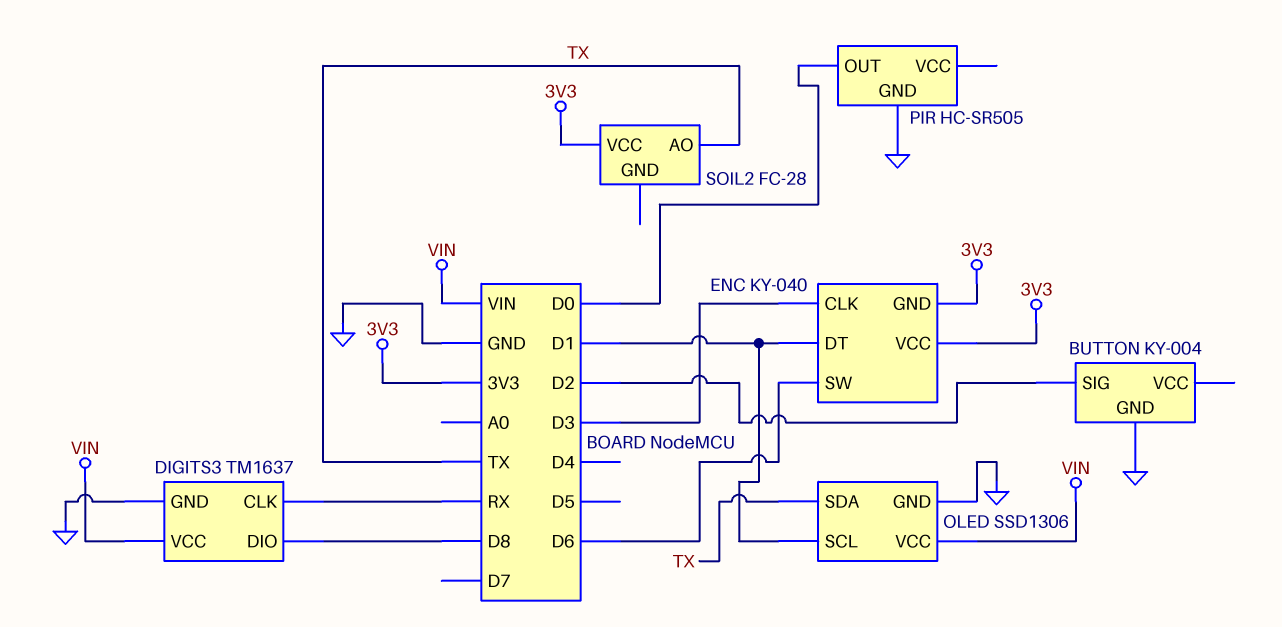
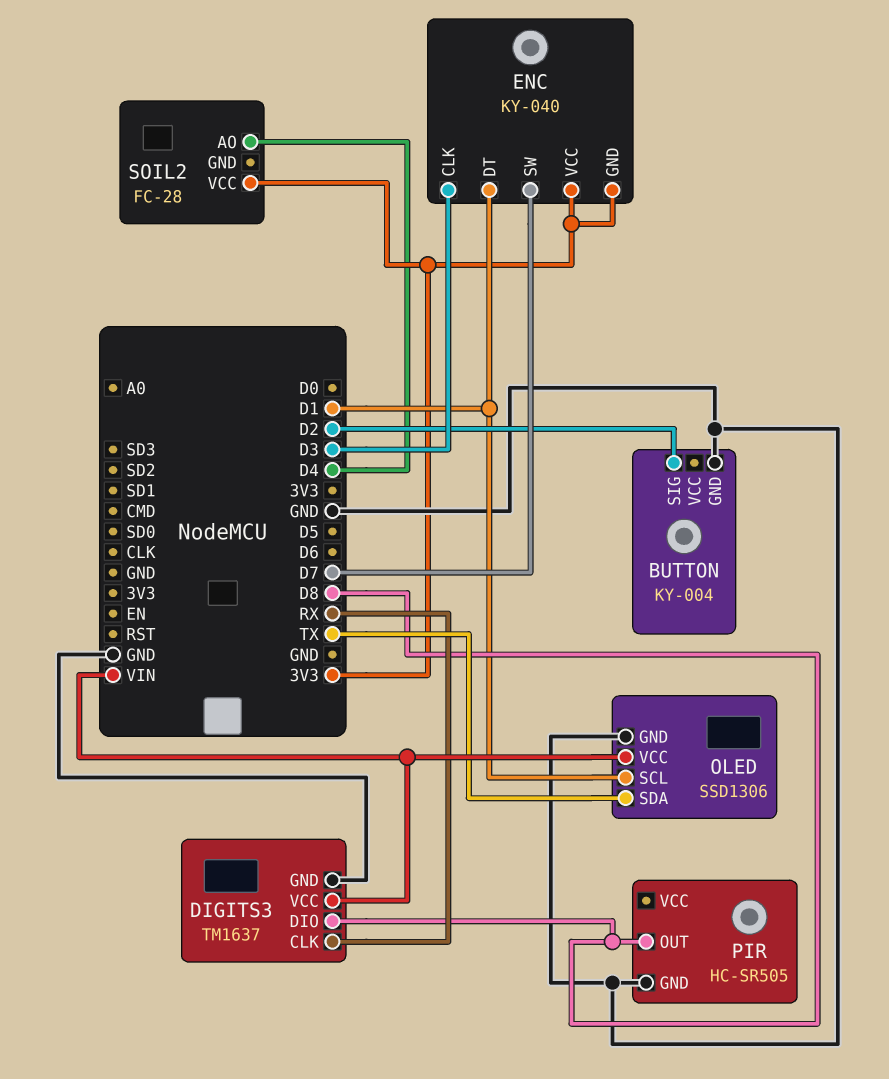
ENC pin SW: D6 -> D7
PIR pin OUT: D0 -> D8
SOIL2 pin AO: TX -> D4

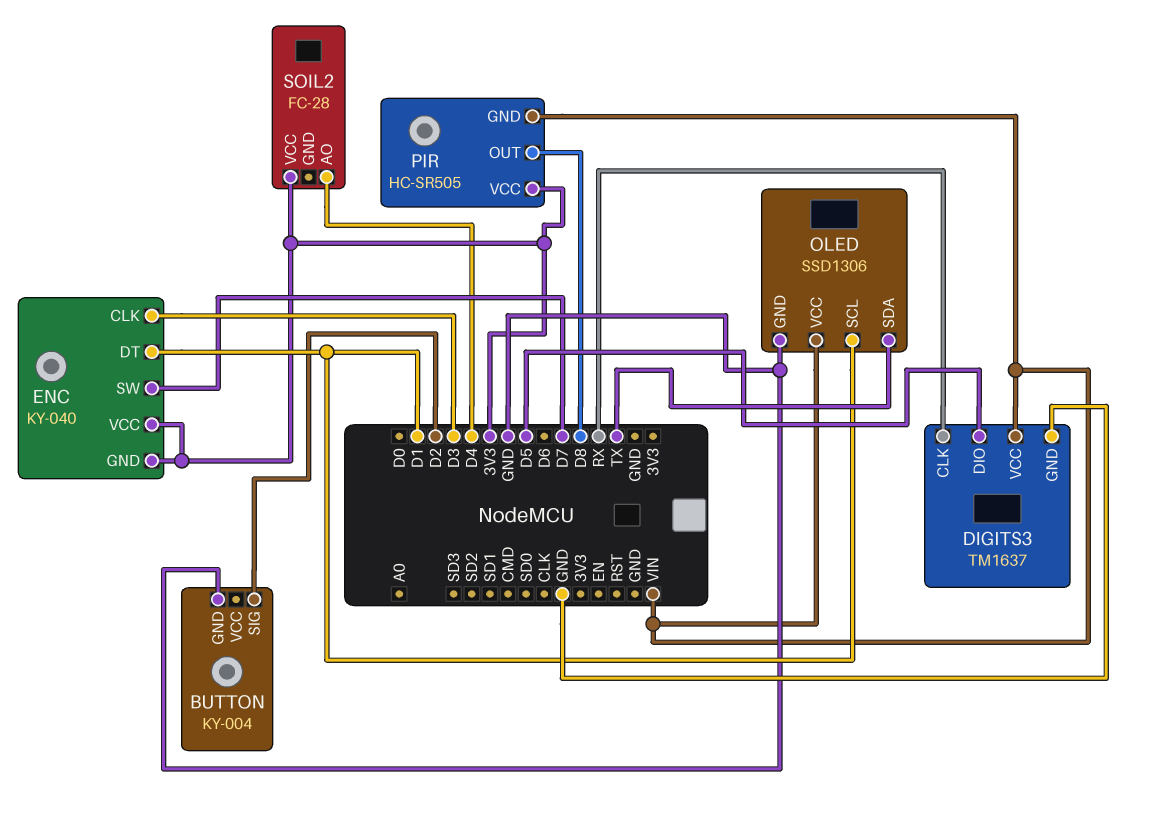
DIGITS3 pin DIO: D8 -> D5
PIR pin GND: GND -> VIN
PIR pin VCC: none -> 3V3

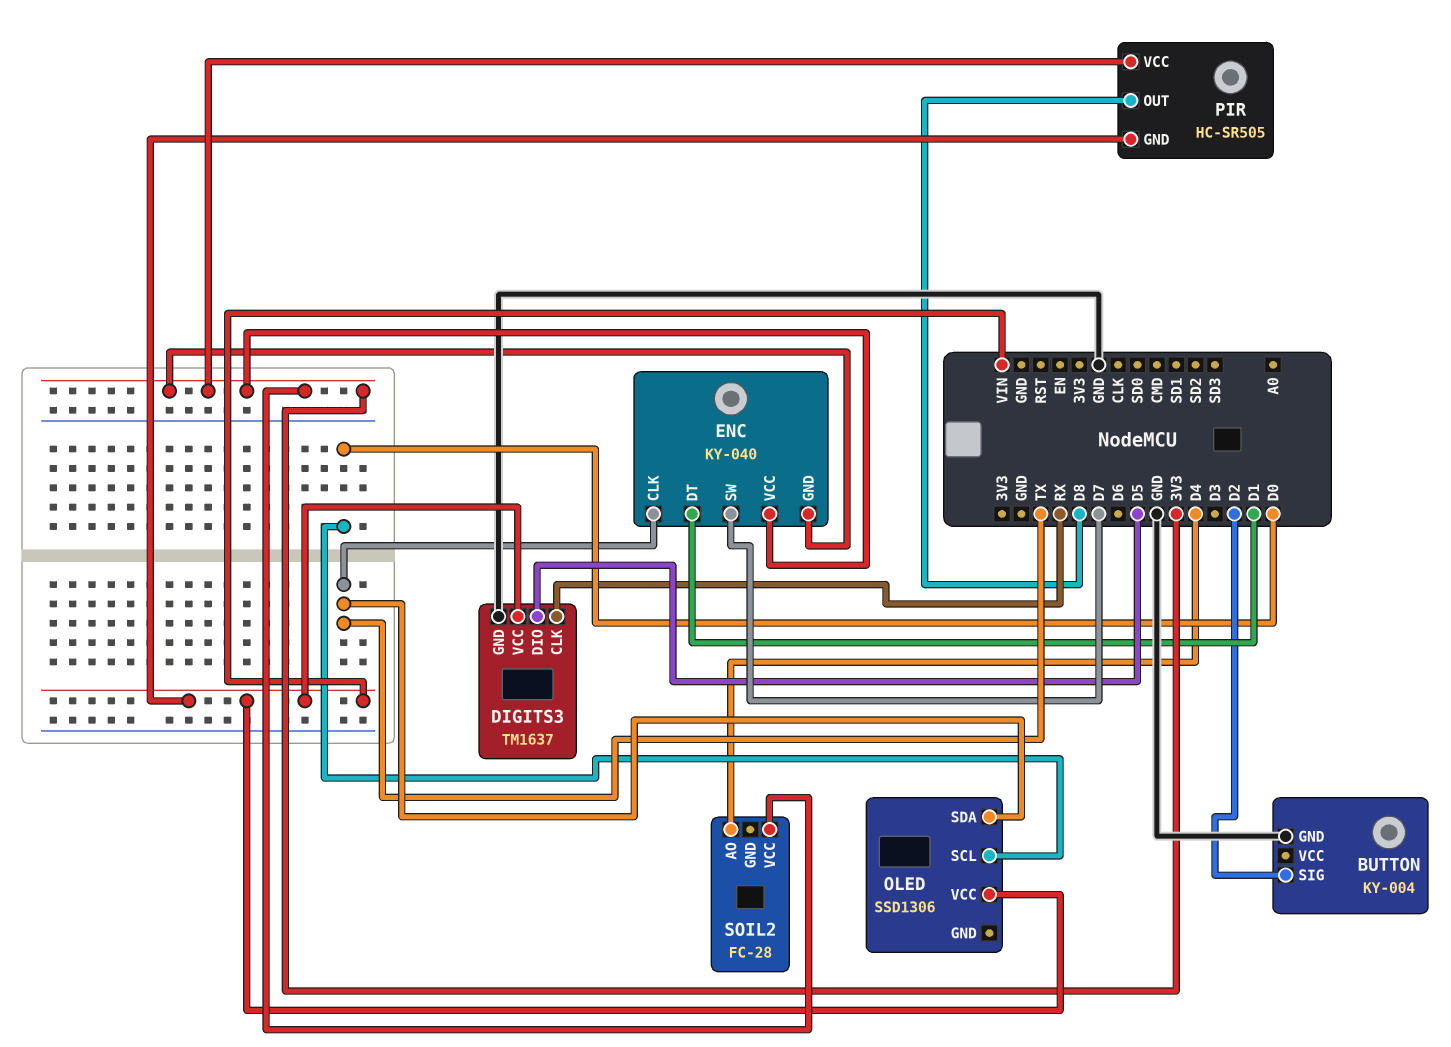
ENC pin CLK: D3 -> TX
OLED pin GND: GND -> none
OLED pin SCL: D1 -> D0

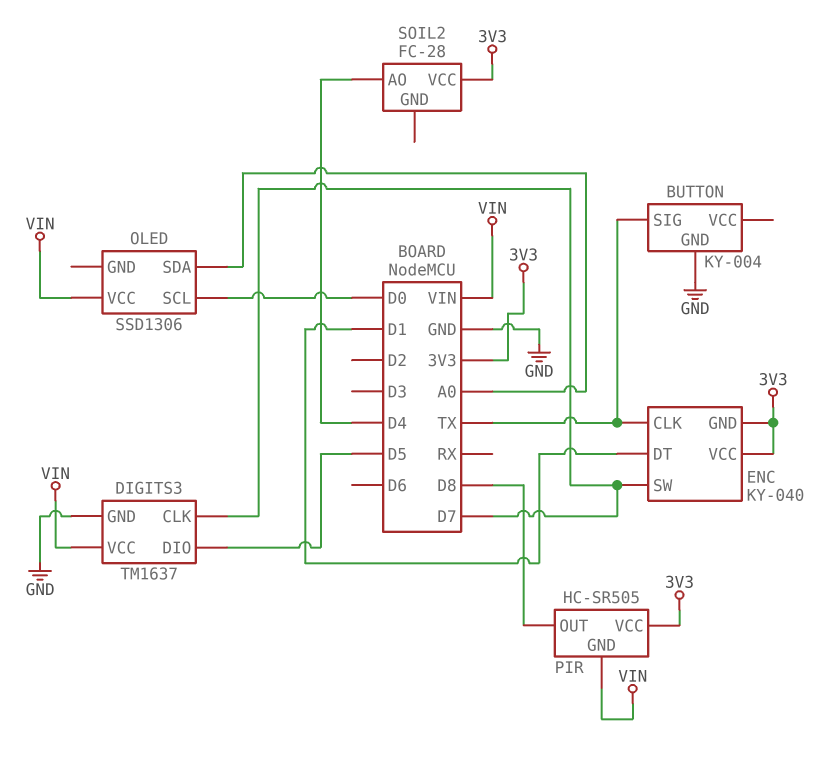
BUTTON pin SIG: D2 -> TX
DIGITS3 pin CLK: RX -> D7
OLED pin SDA: TX -> A0

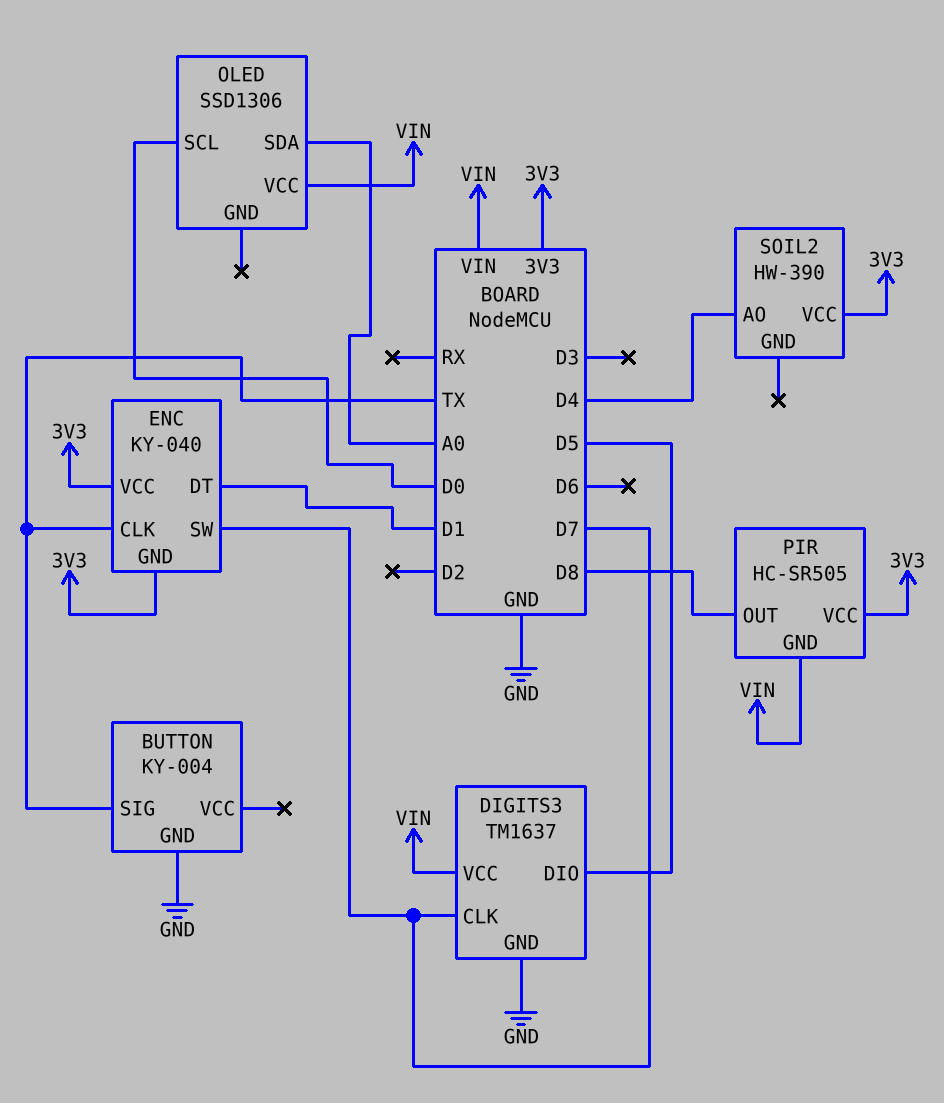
SOIL2: FC-28 -> HW-390

